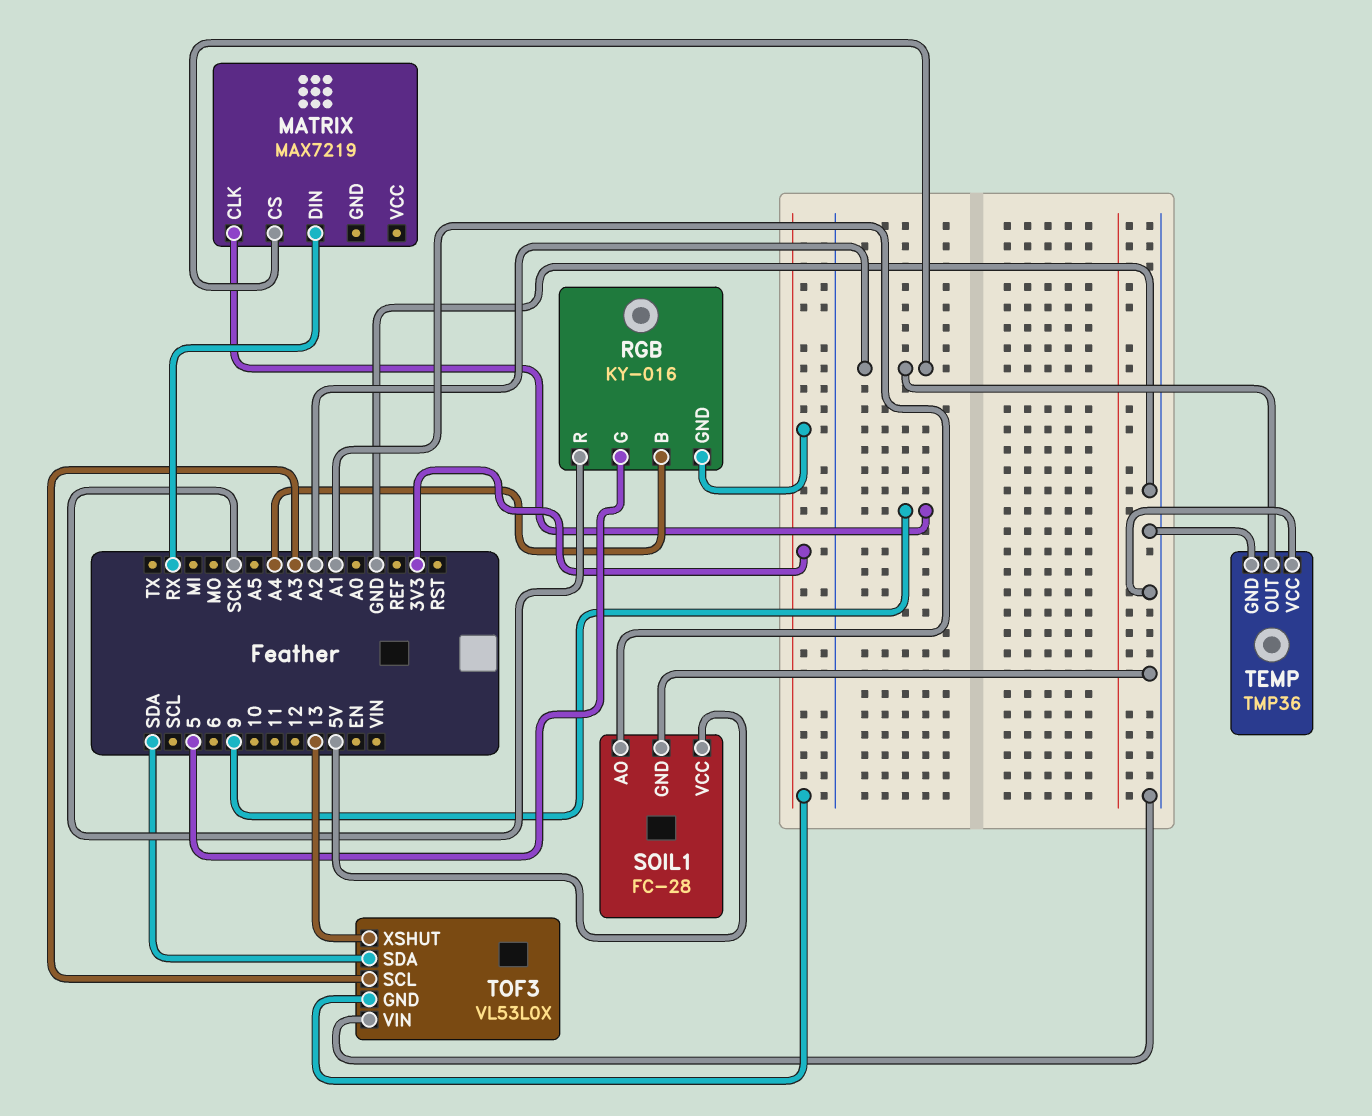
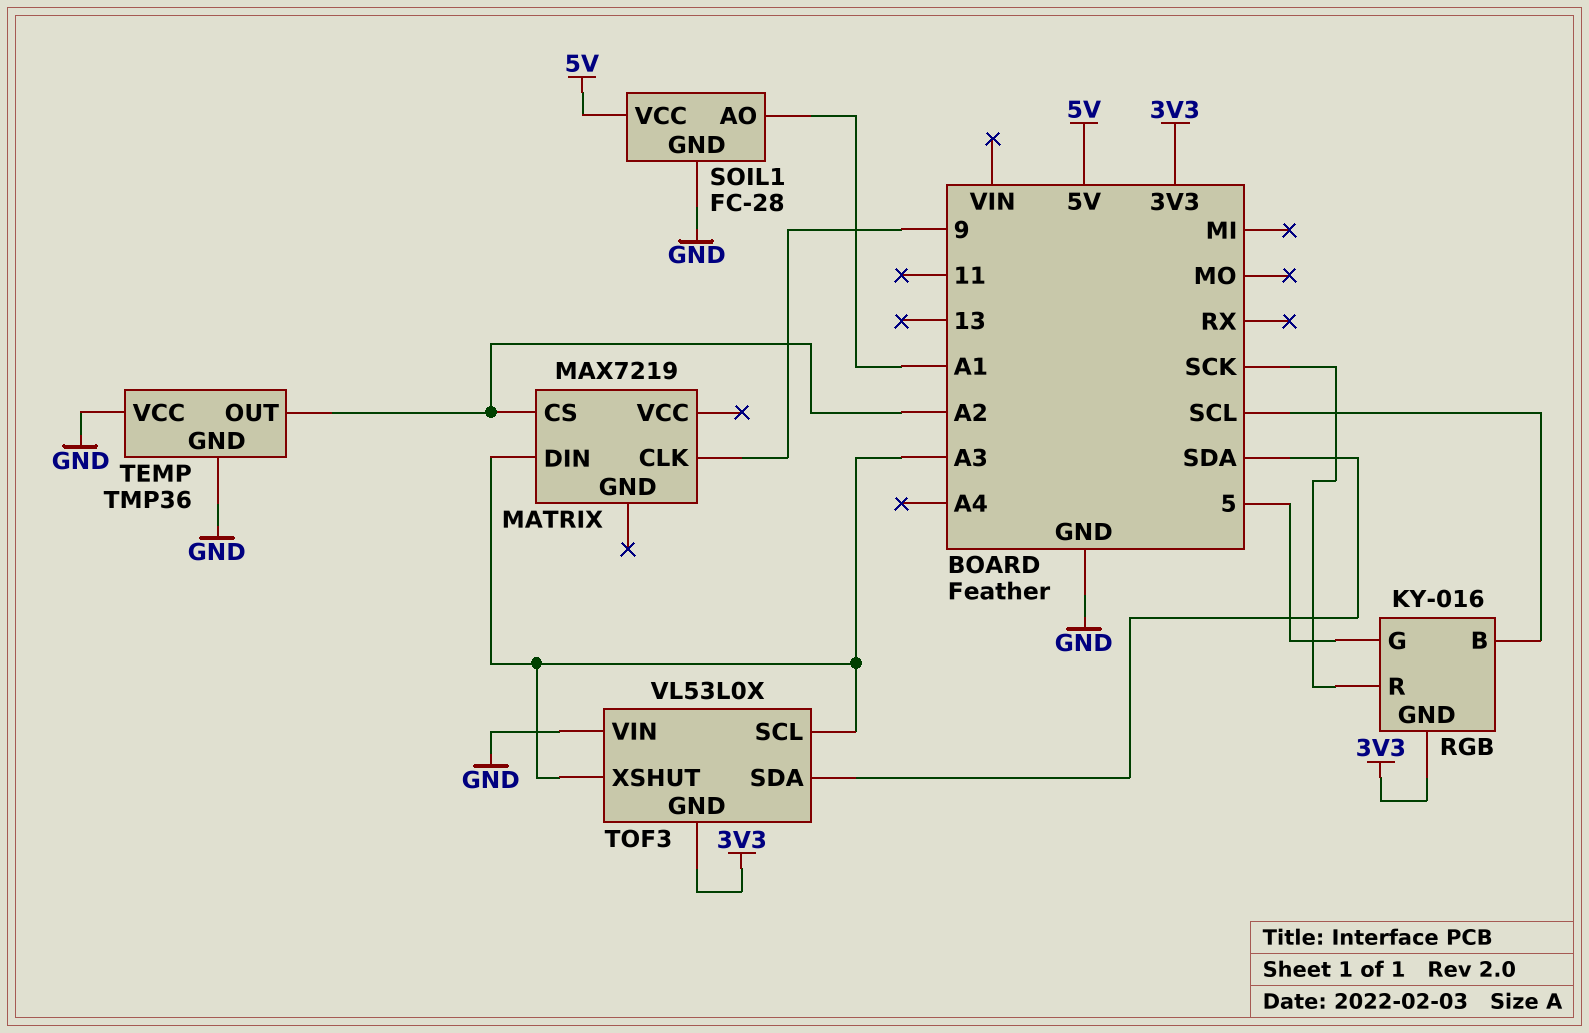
MATRIX pin DIN: RX -> A3
RGB pin B: A4 -> SCL
TOF3 pin XSHUT: 13 -> A3

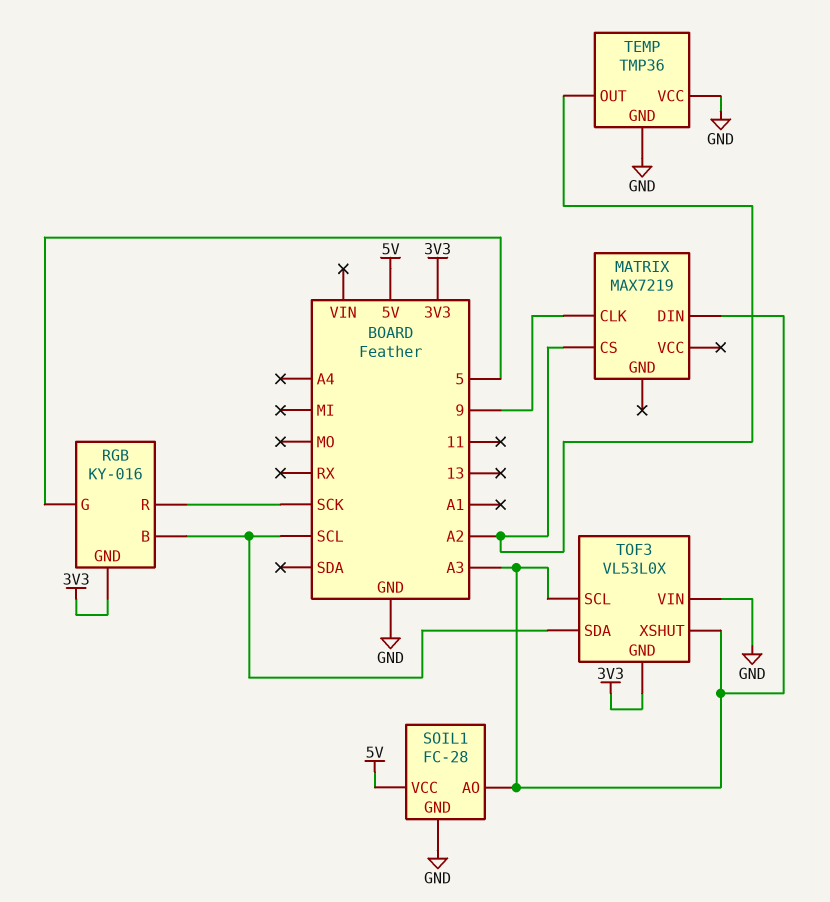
SOIL1 pin AO: A1 -> A3
TOF3 pin SDA: SDA -> SCL

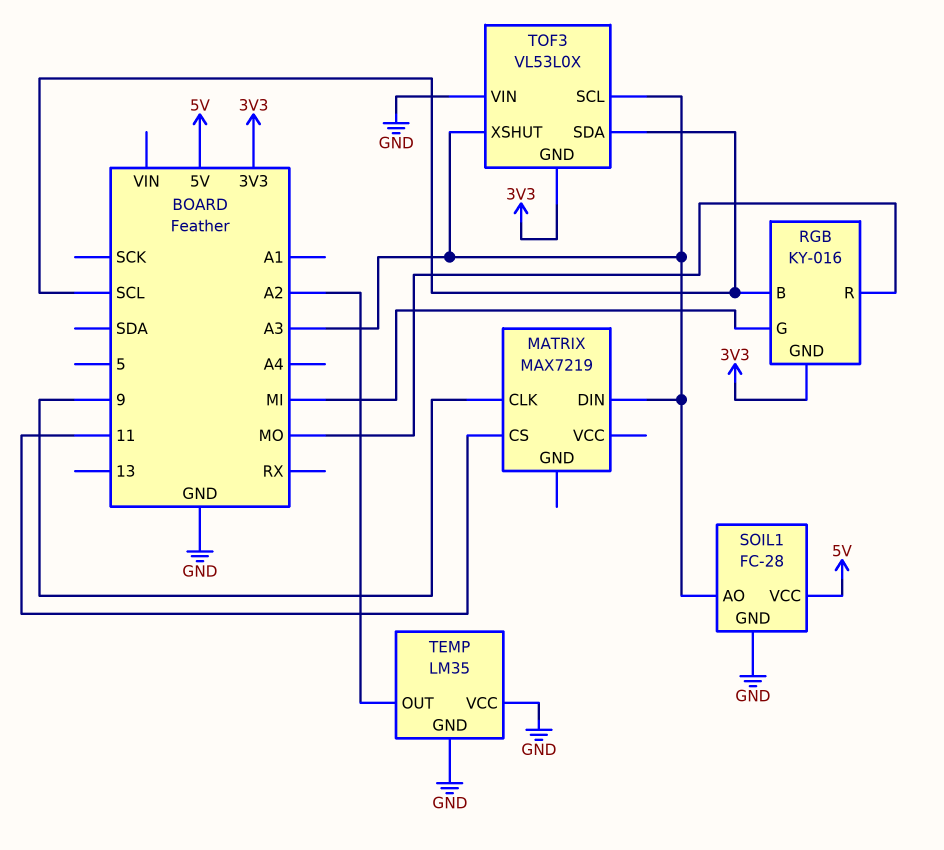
MATRIX pin CS: A2 -> 11
RGB pin G: 5 -> MI
RGB pin R: SCK -> MO
TEMP: TMP36 -> LM35

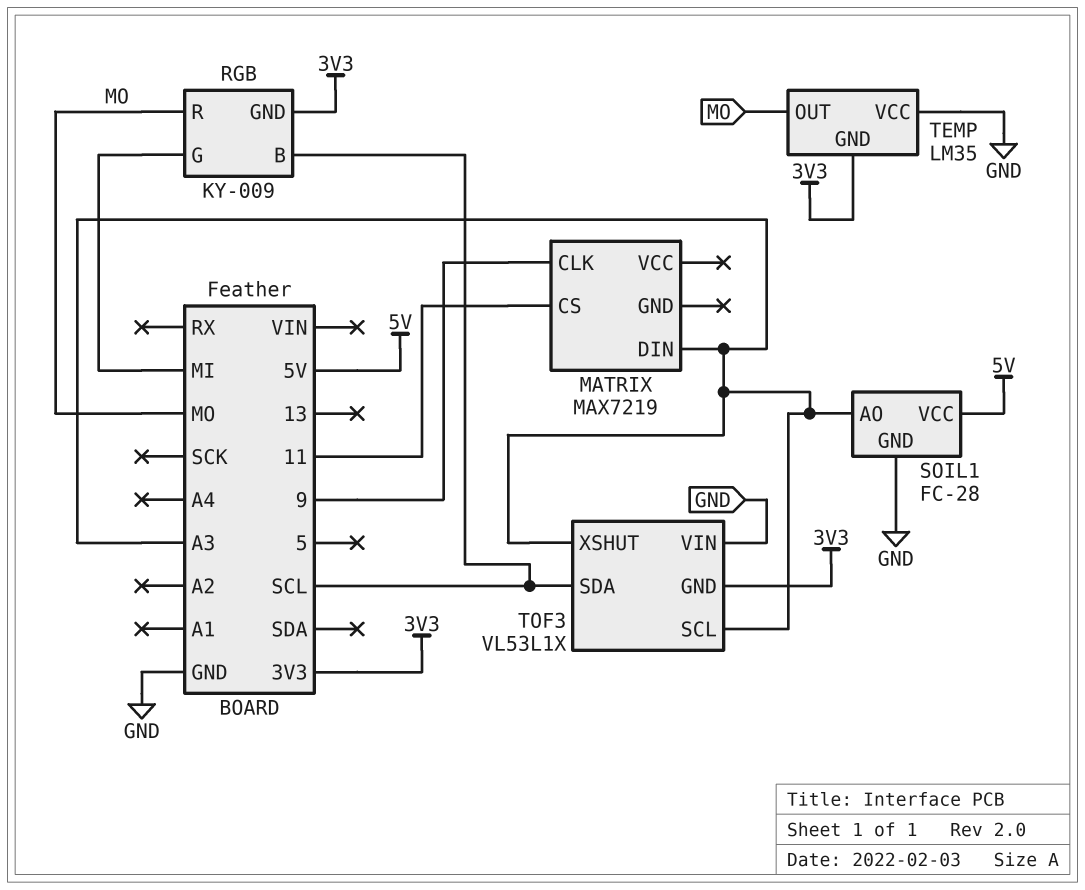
RGB: KY-016 -> KY-009
TEMP pin GND: GND -> 3V3
TEMP pin OUT: A2 -> MO
TOF3: VL53L0X -> VL53L1X

